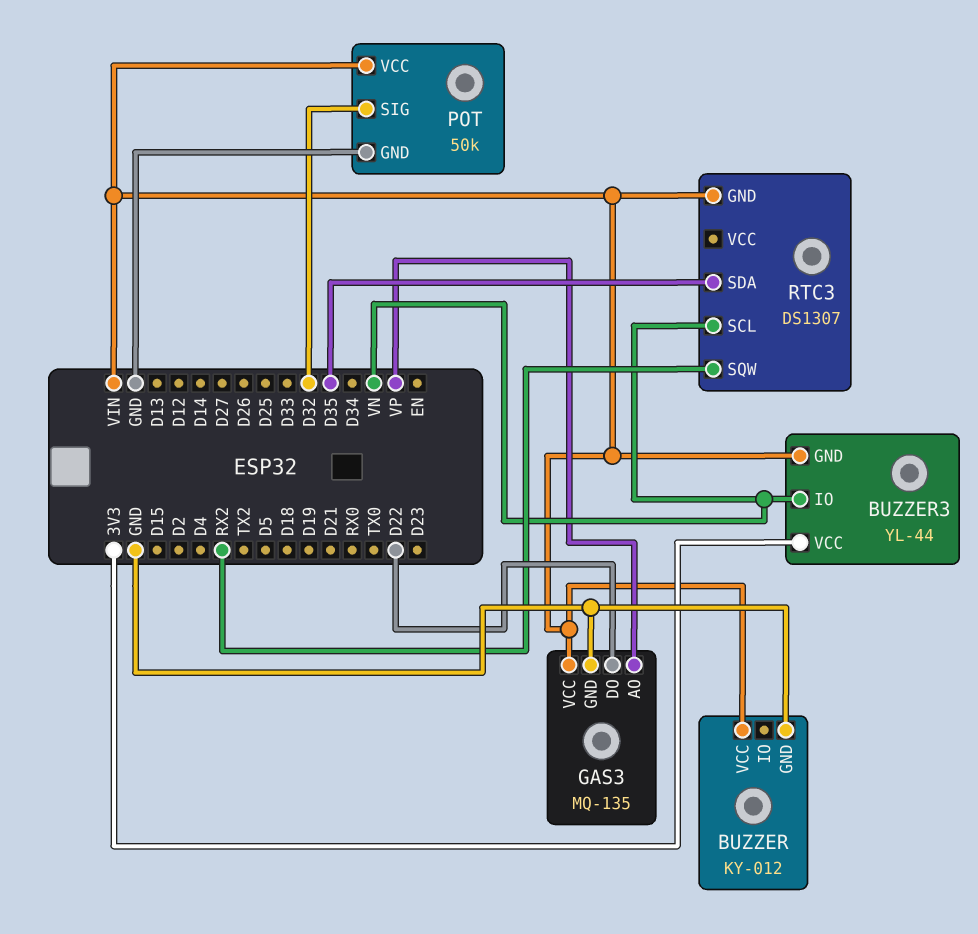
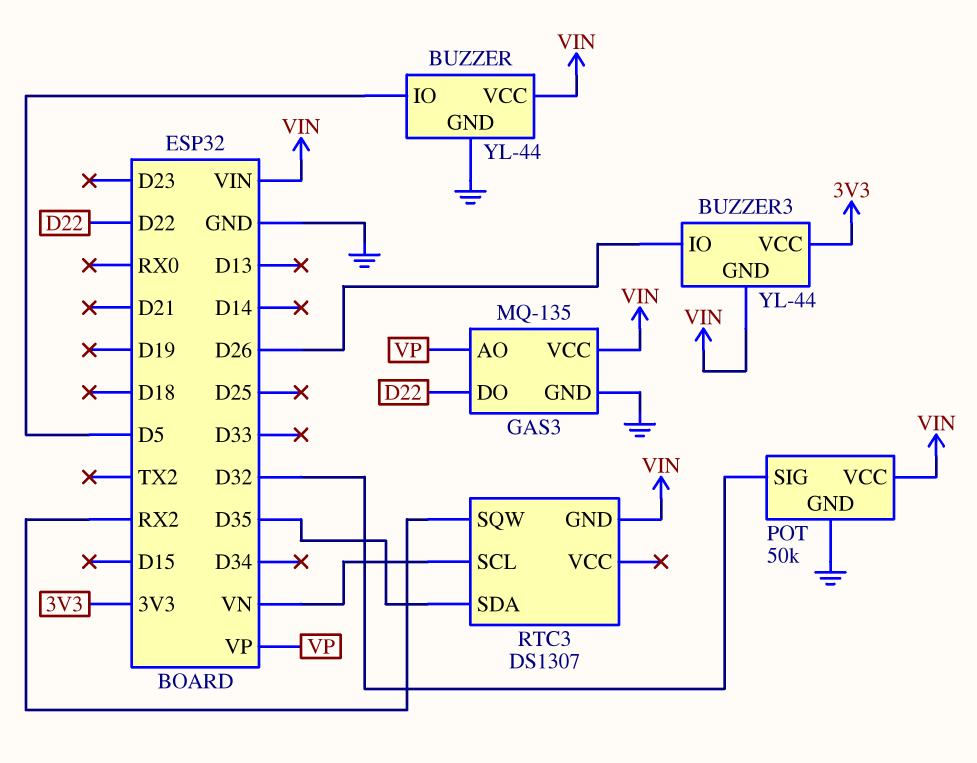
BUZZER: KY-012 -> YL-44
BUZZER pin IO: none -> D5
BUZZER3 pin IO: VN -> D26

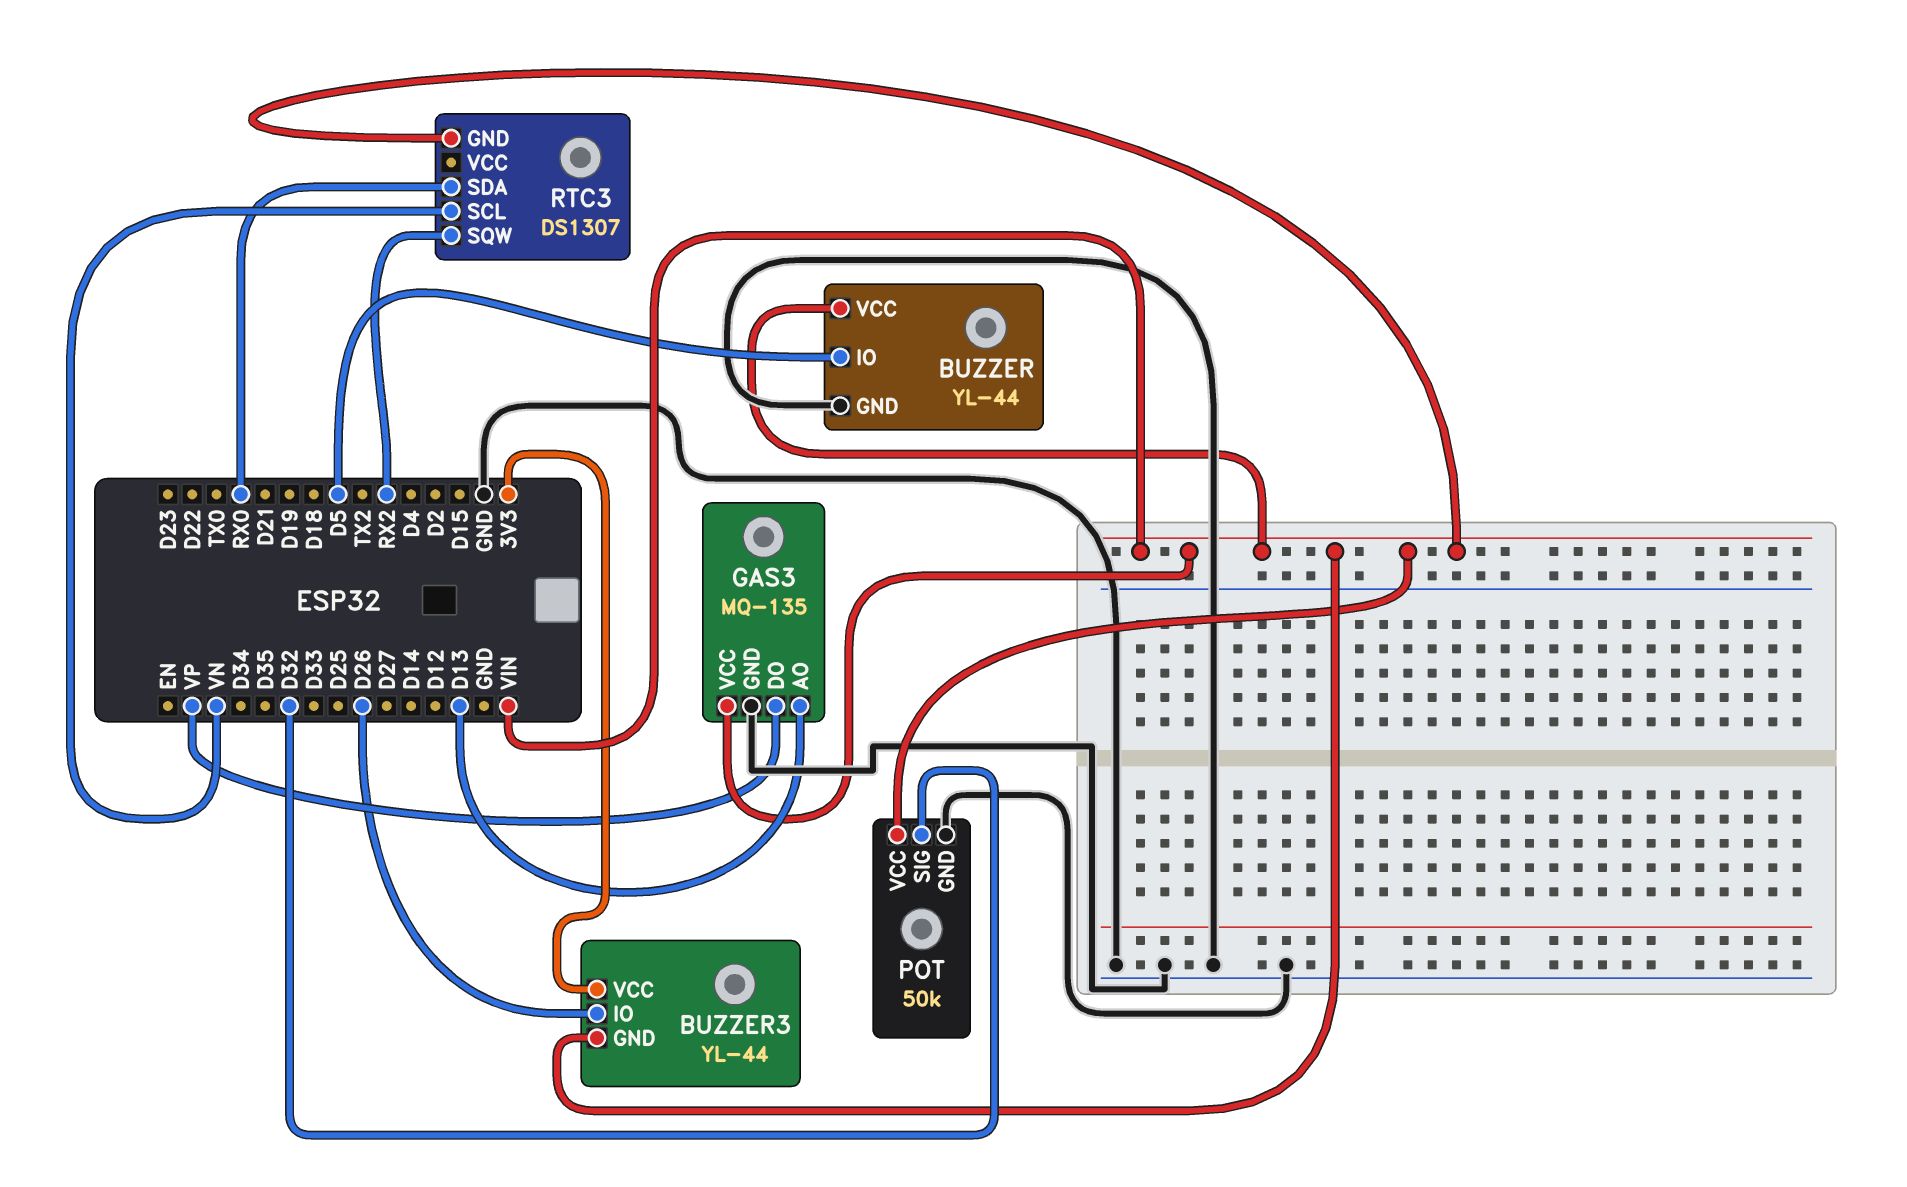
GAS3 pin AO: VP -> D13
GAS3 pin DO: D22 -> VP
RTC3 pin SDA: D35 -> RX0

